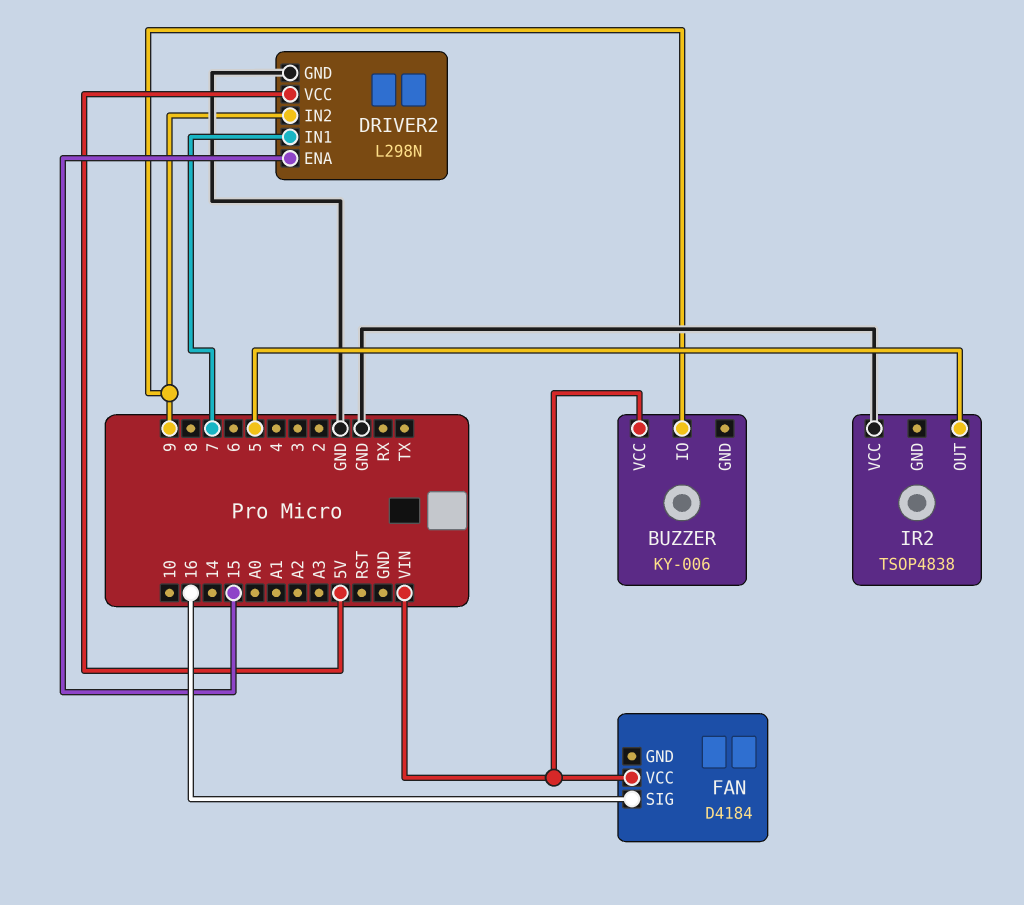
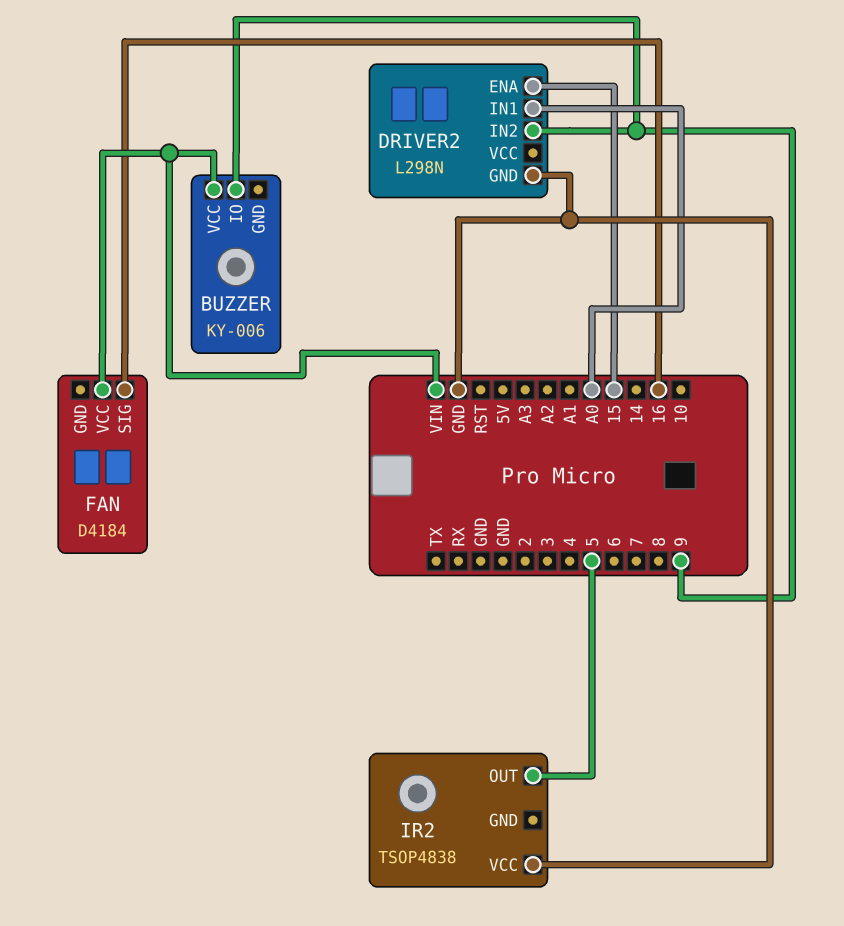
DRIVER2 pin IN1: 7 -> A0
DRIVER2 pin VCC: 5V -> none

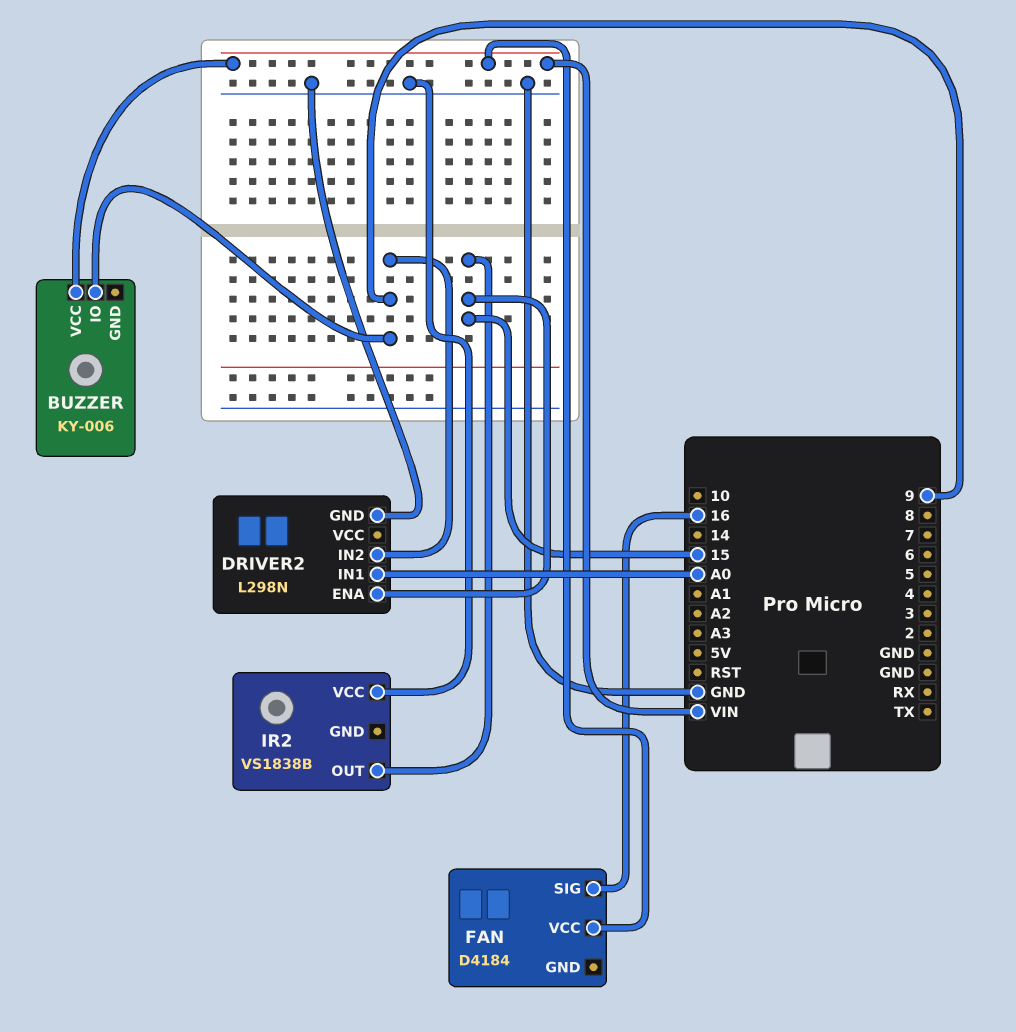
IR2: TSOP4838 -> VS1838B
IR2 pin OUT: 5 -> 15

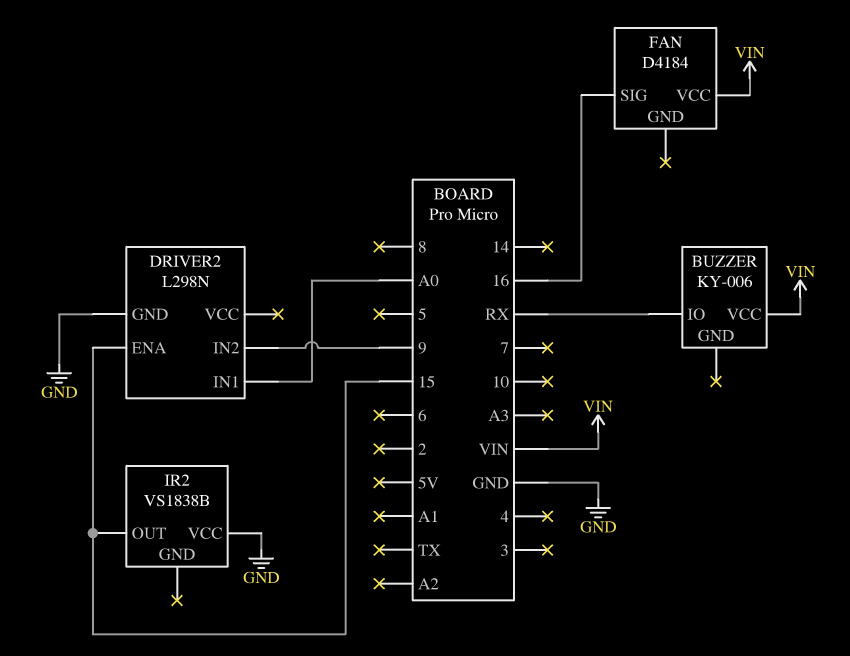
BUZZER pin IO: 9 -> RX

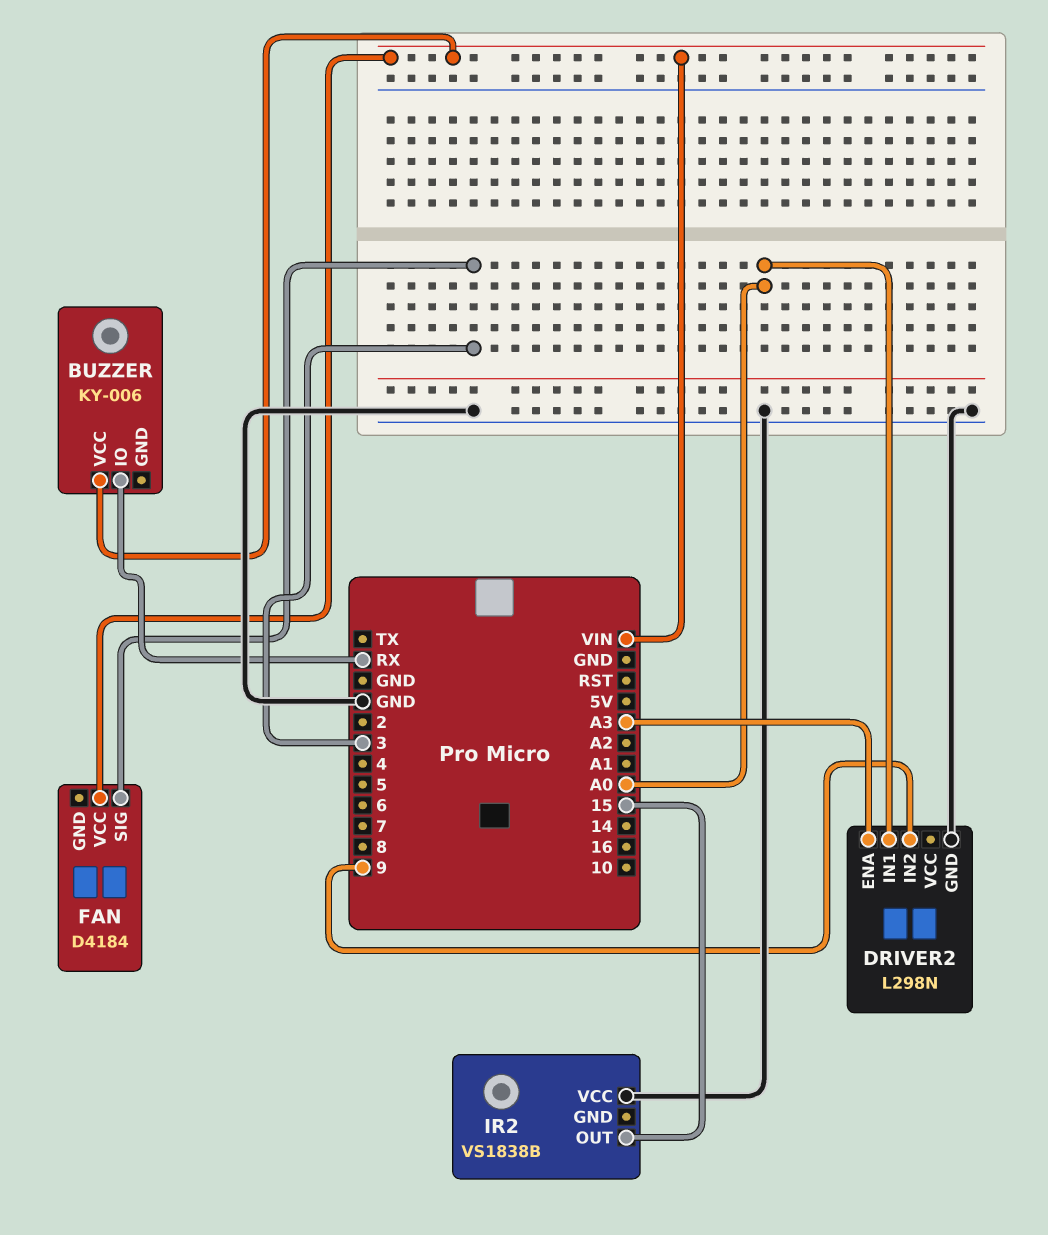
DRIVER2 pin ENA: 15 -> A3
FAN pin SIG: 16 -> 3

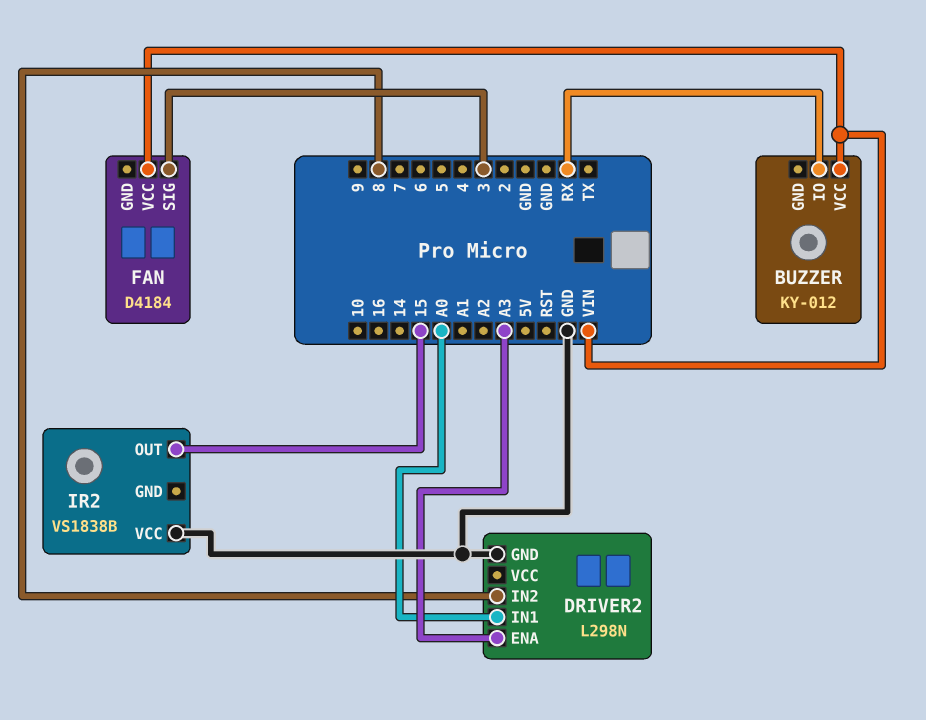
BUZZER: KY-006 -> KY-012
DRIVER2 pin IN2: 9 -> 8

